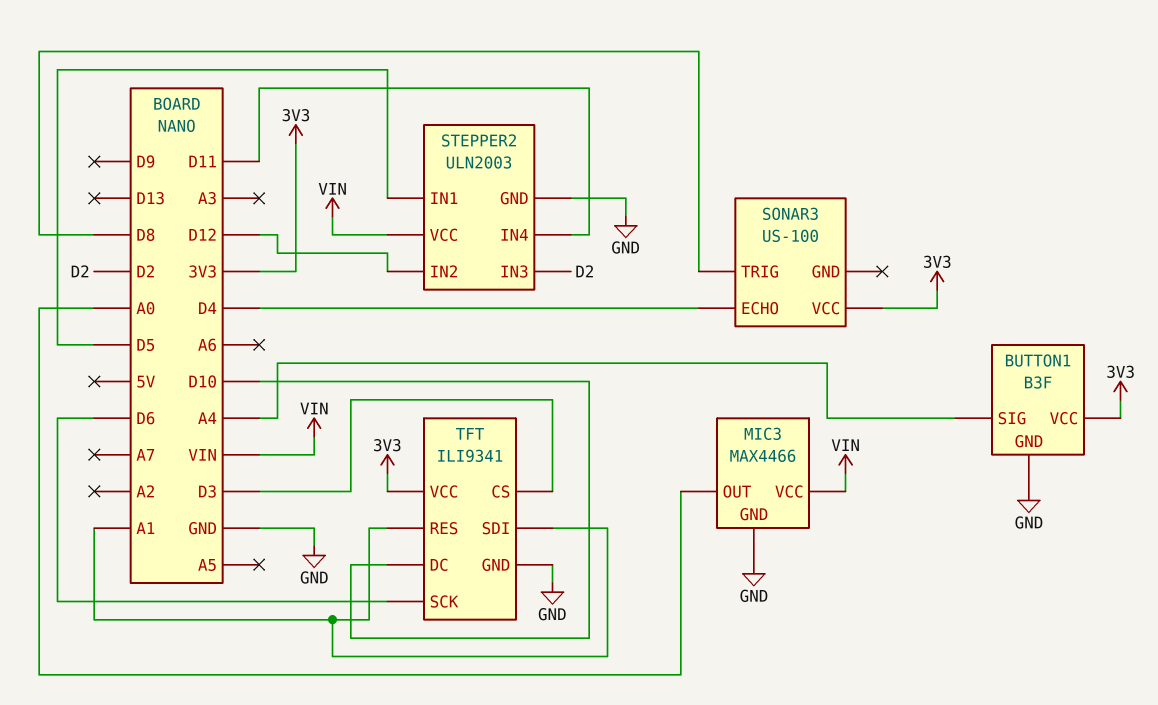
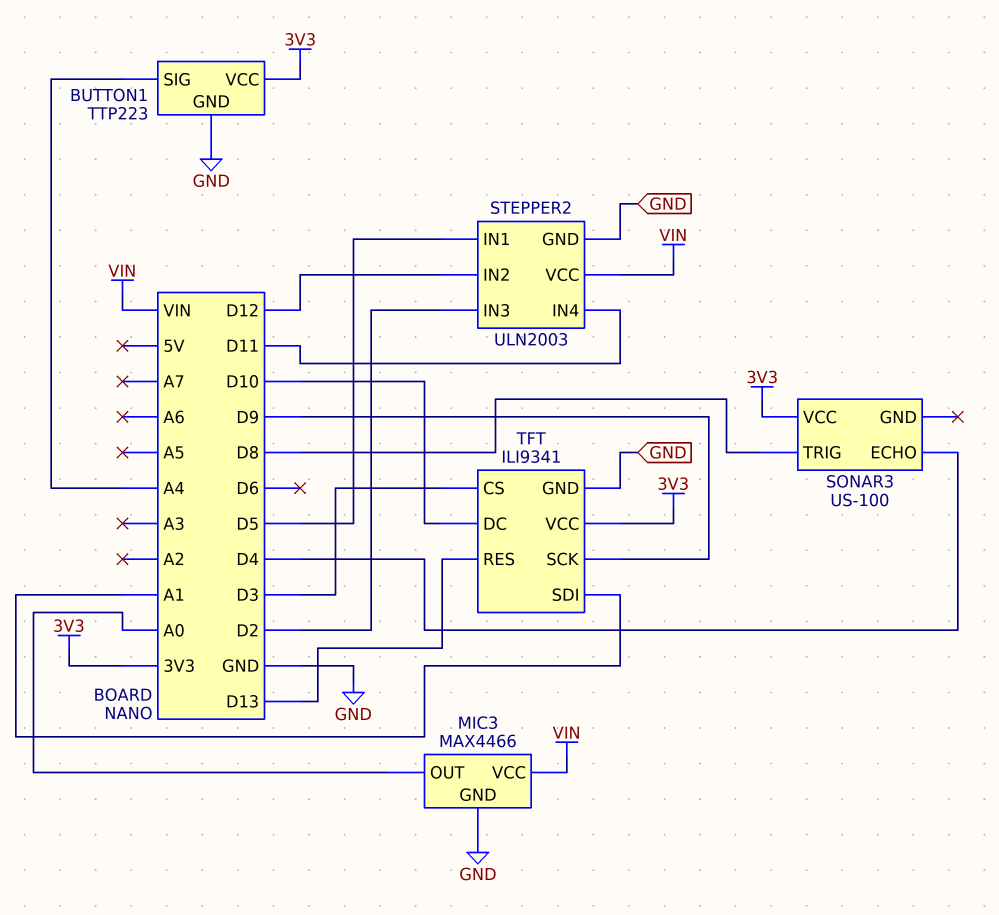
BUTTON1: B3F -> TTP223
TFT pin RES: A1 -> D13
TFT pin SCK: D6 -> D9

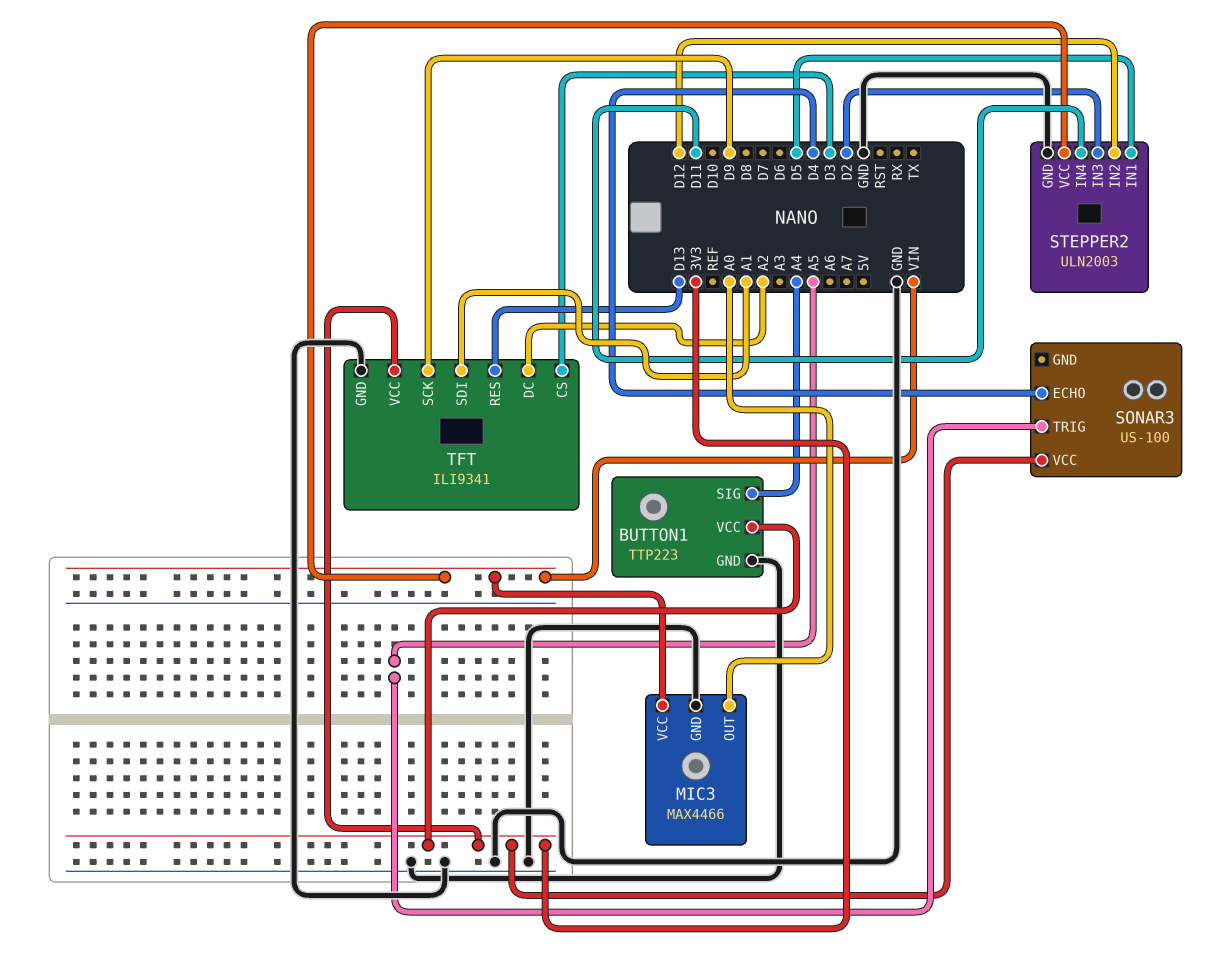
SONAR3 pin TRIG: D8 -> A5
TFT pin DC: D10 -> A2

